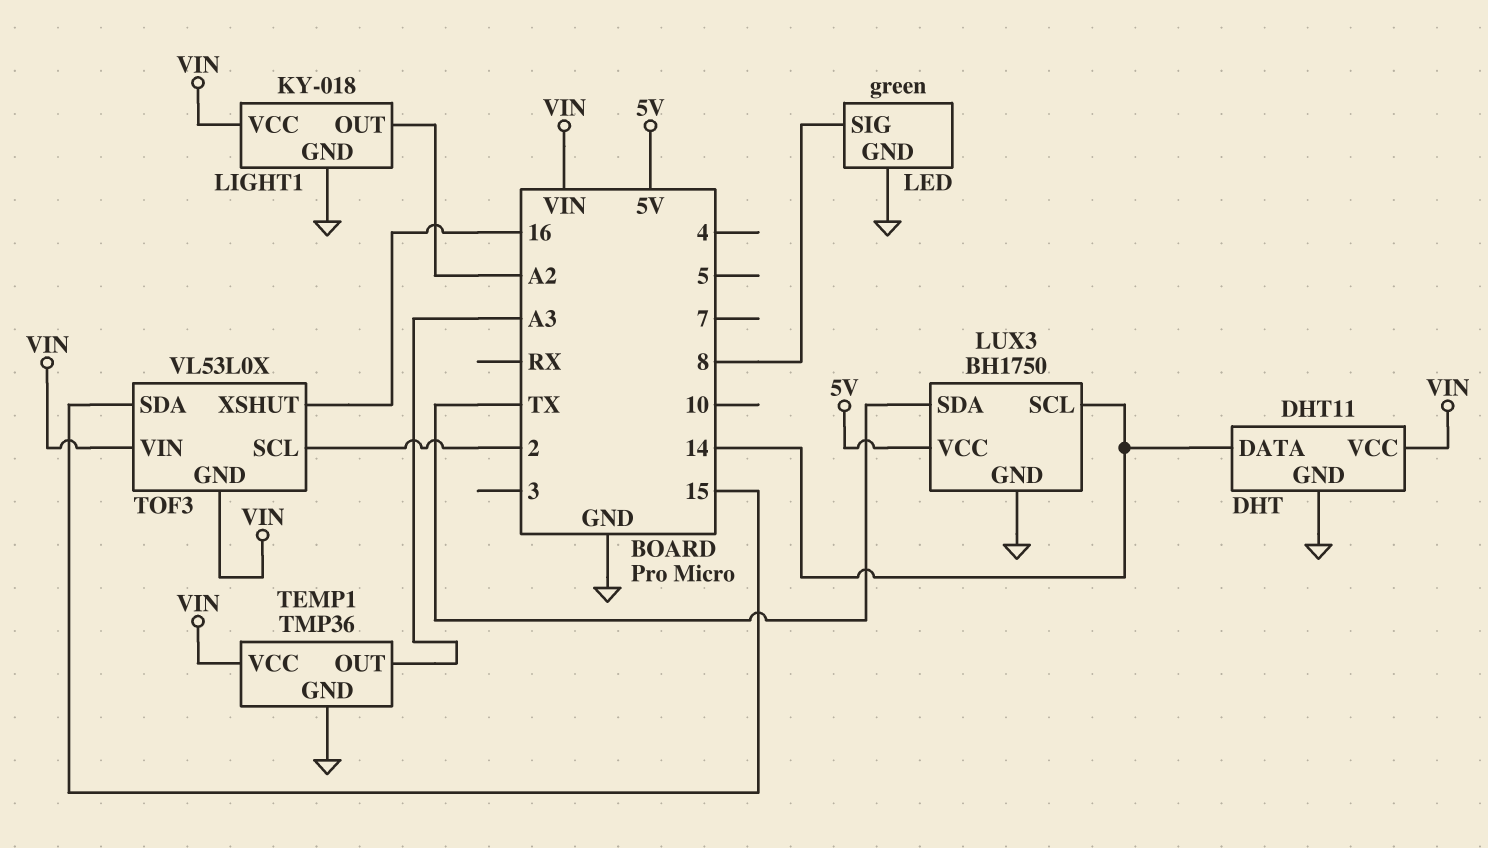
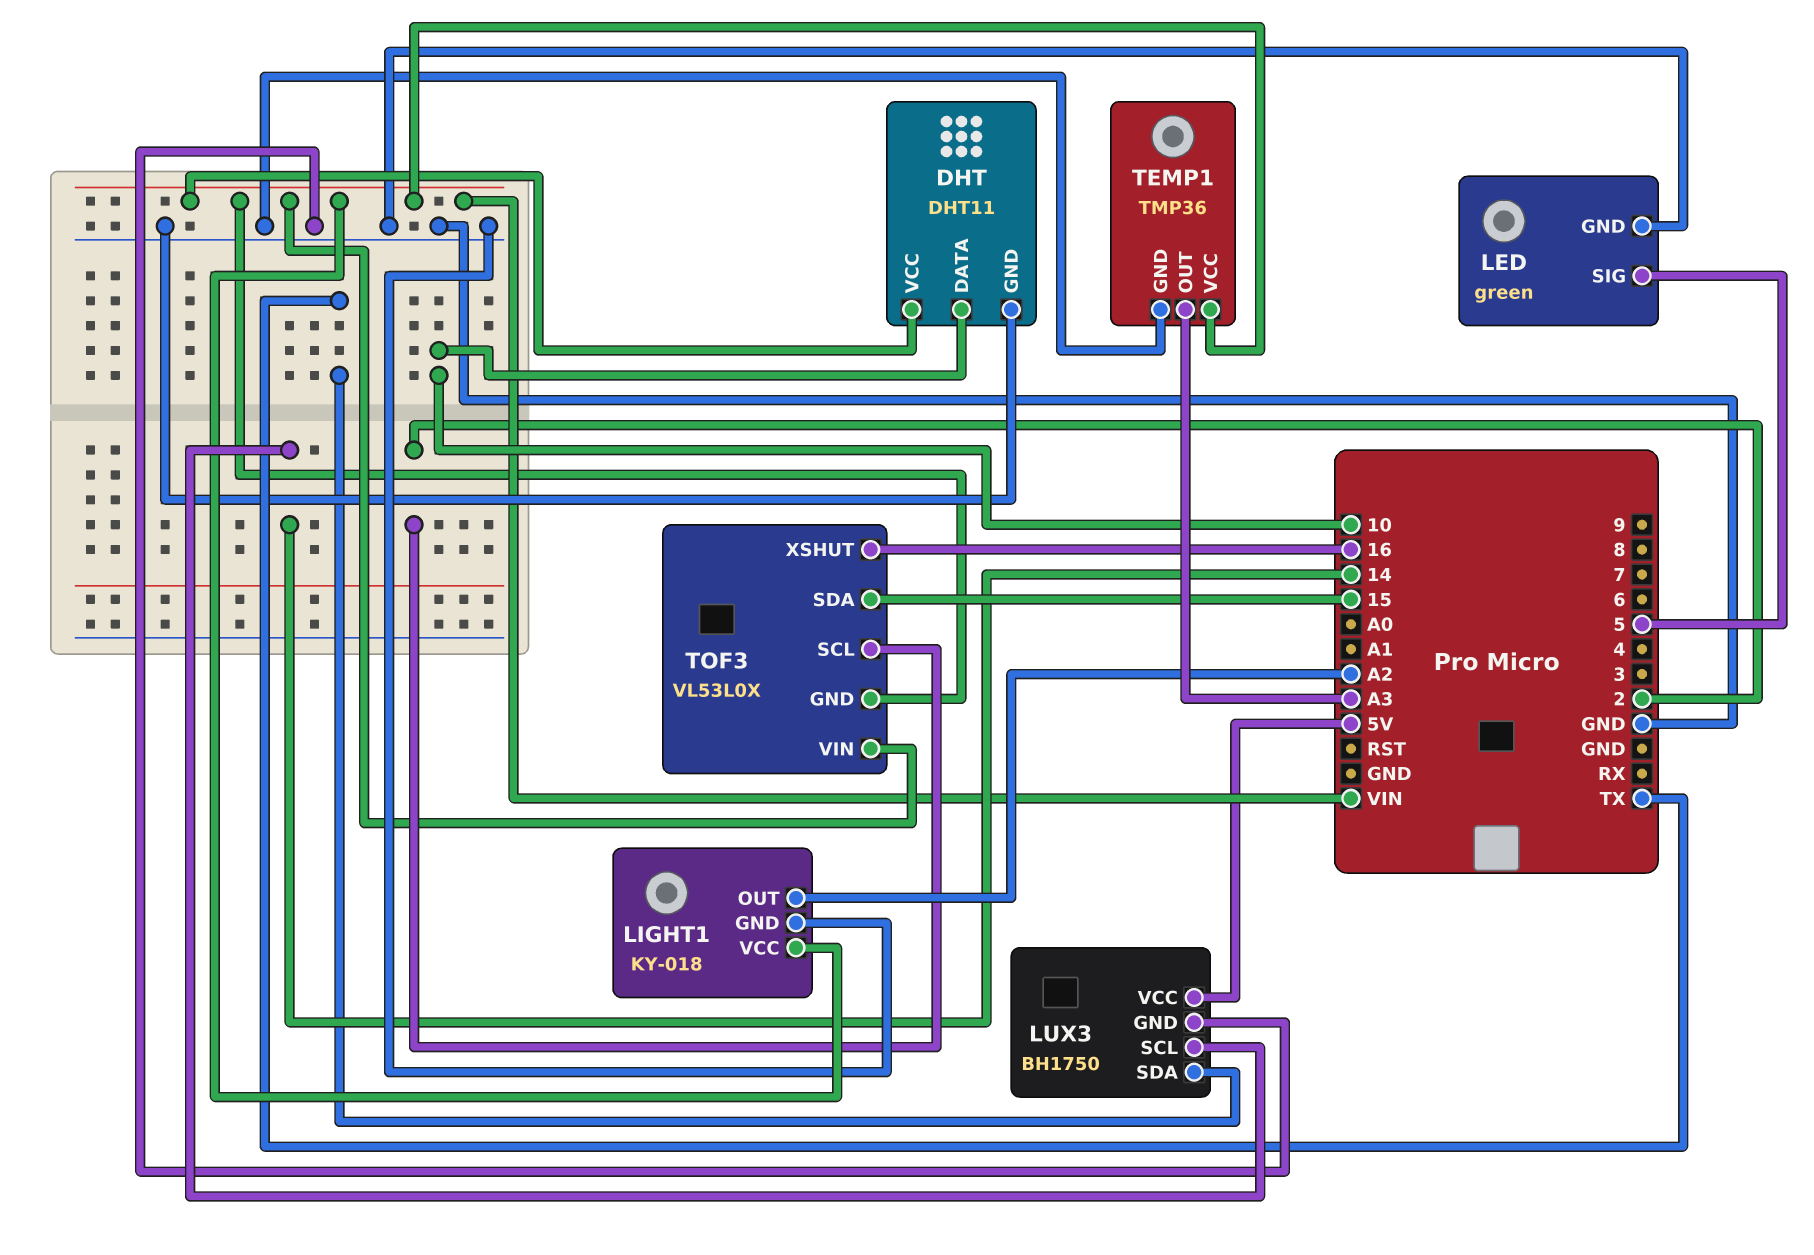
DHT pin DATA: 14 -> 10
LED pin SIG: 8 -> 5

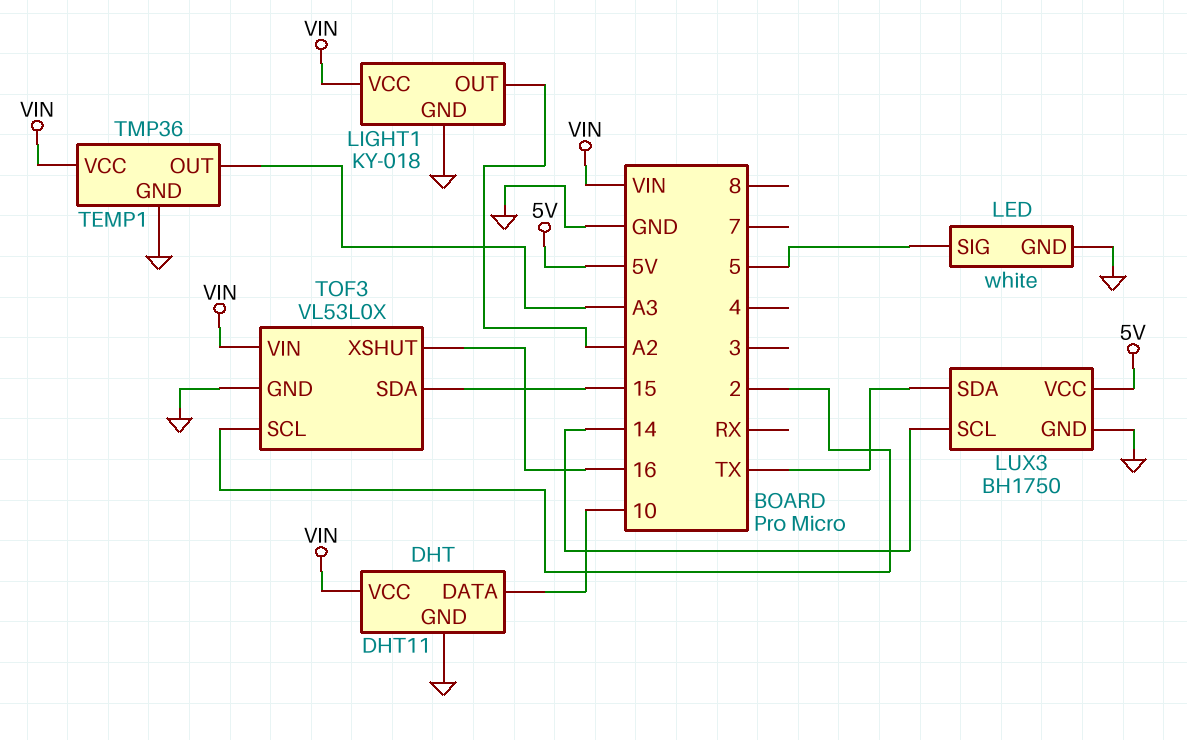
LED: green -> white
TOF3 pin GND: VIN -> GND

